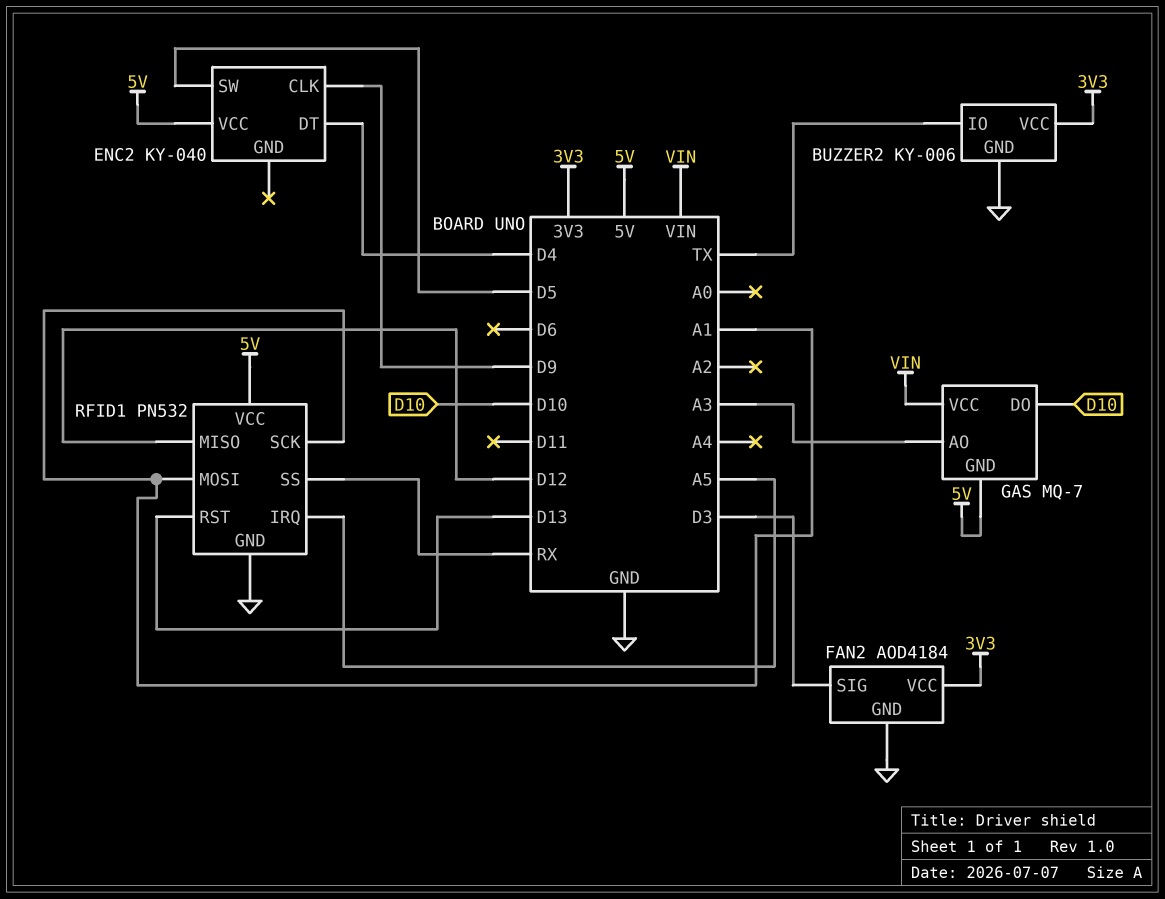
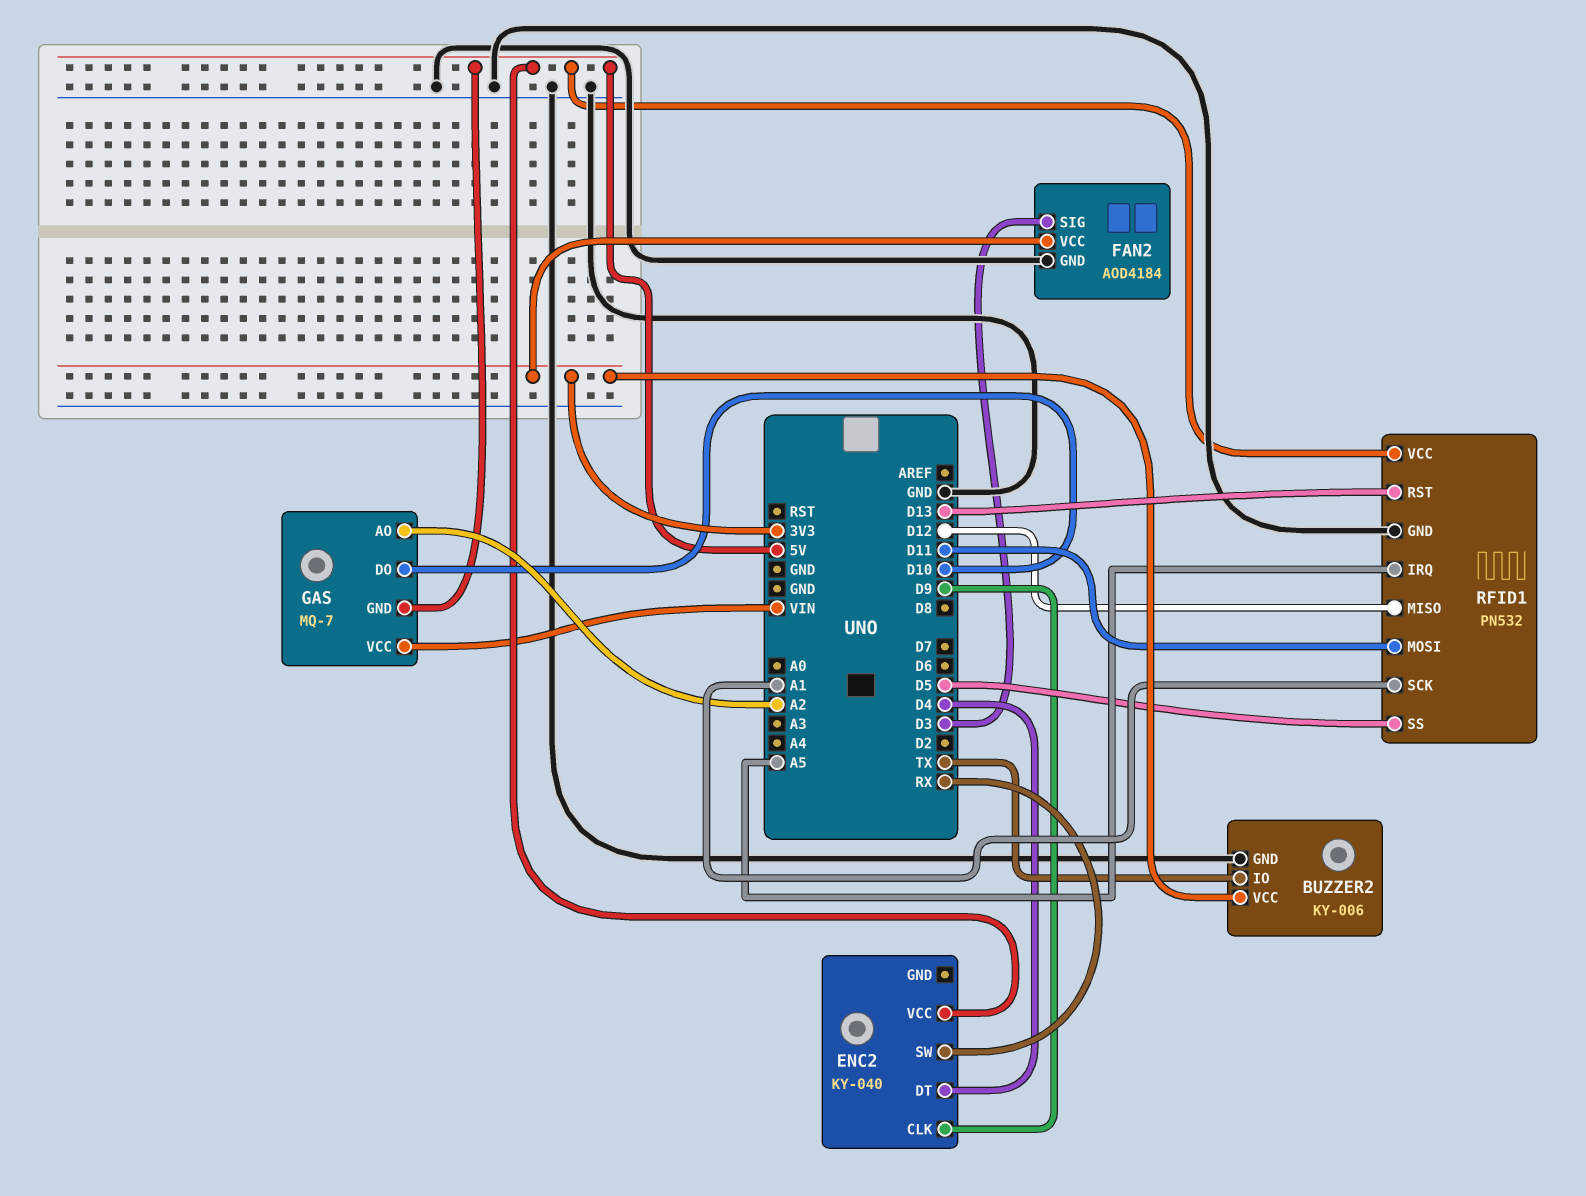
ENC2 pin SW: D5 -> RX
GAS pin AO: A3 -> A2
RFID1 pin MOSI: A1 -> D11
RFID1 pin SS: RX -> D5

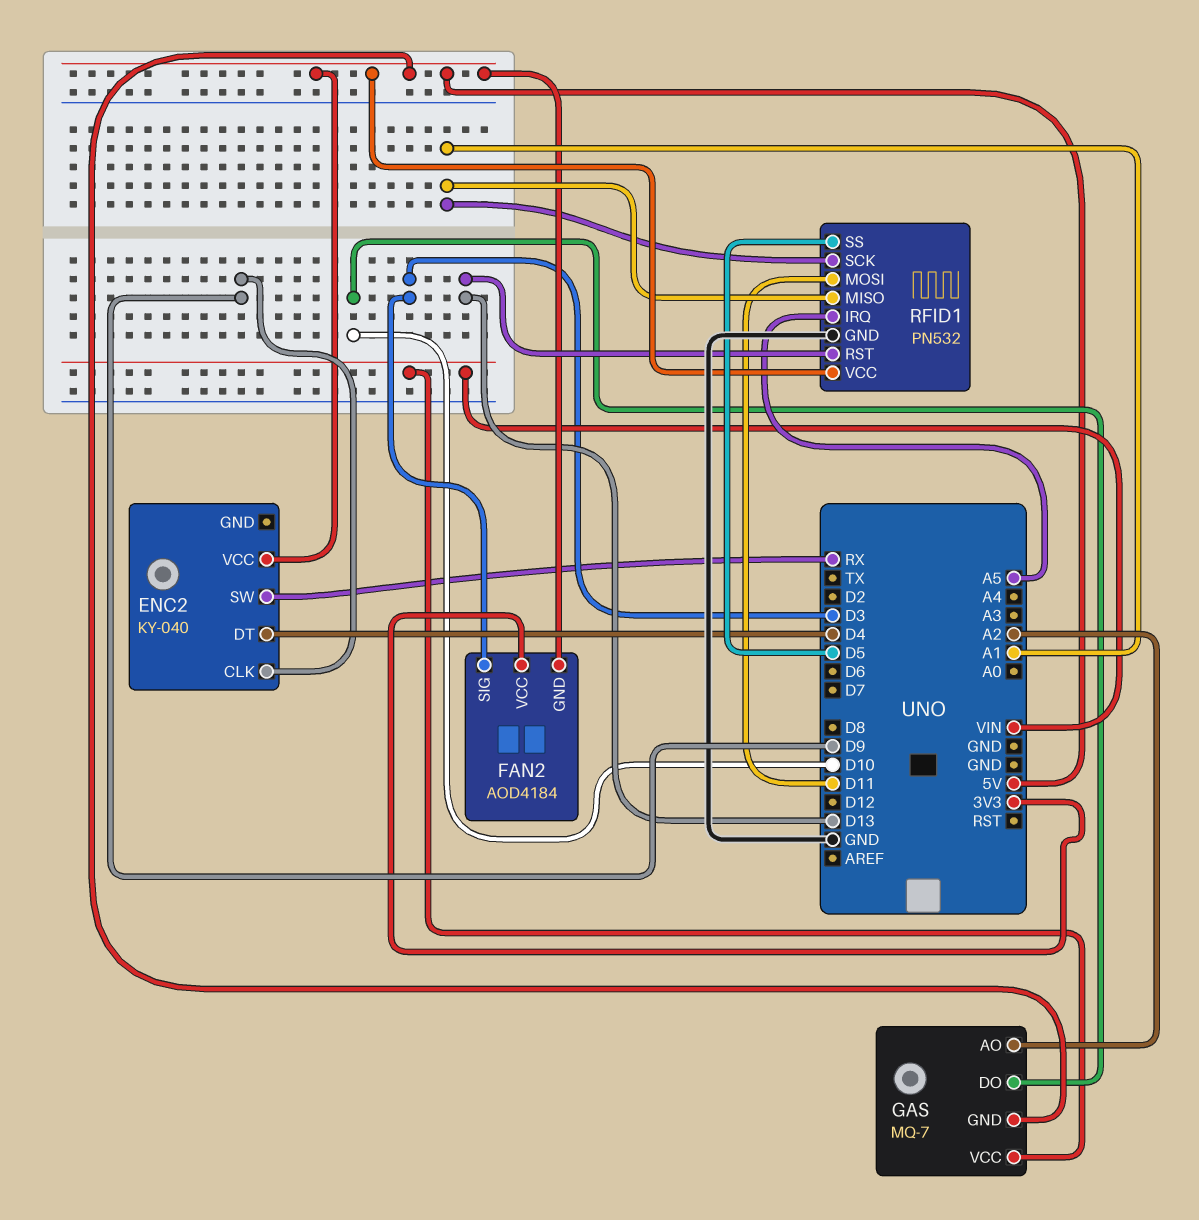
BUZZER2: KY-006 -> none
BUZZER2 pin GND: GND -> none
BUZZER2 pin IO: TX -> none
BUZZER2 pin VCC: 3V3 -> none
FAN2 pin GND: GND -> 5V
RFID1 pin MISO: D12 -> A1

